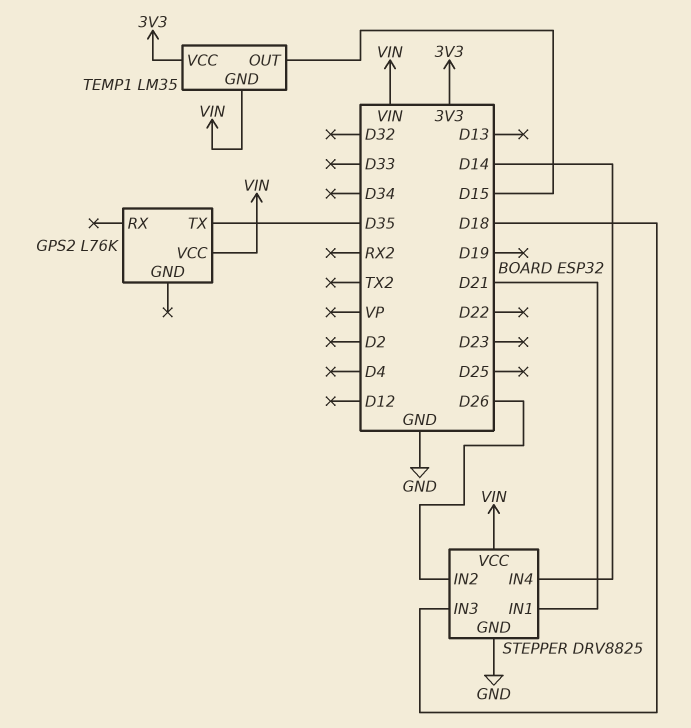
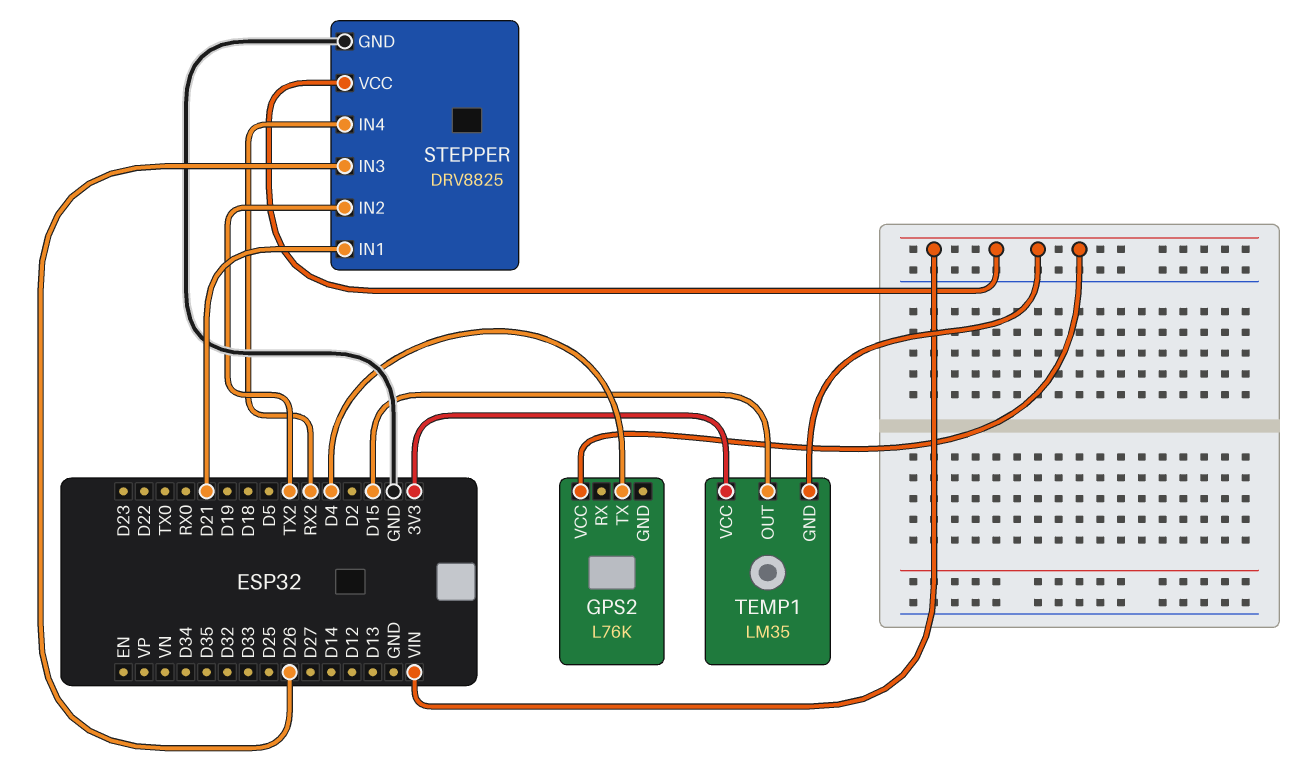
GPS2 pin TX: D35 -> D4
STEPPER pin IN2: D26 -> TX2
STEPPER pin IN3: D18 -> D26
STEPPER pin IN4: D14 -> RX2

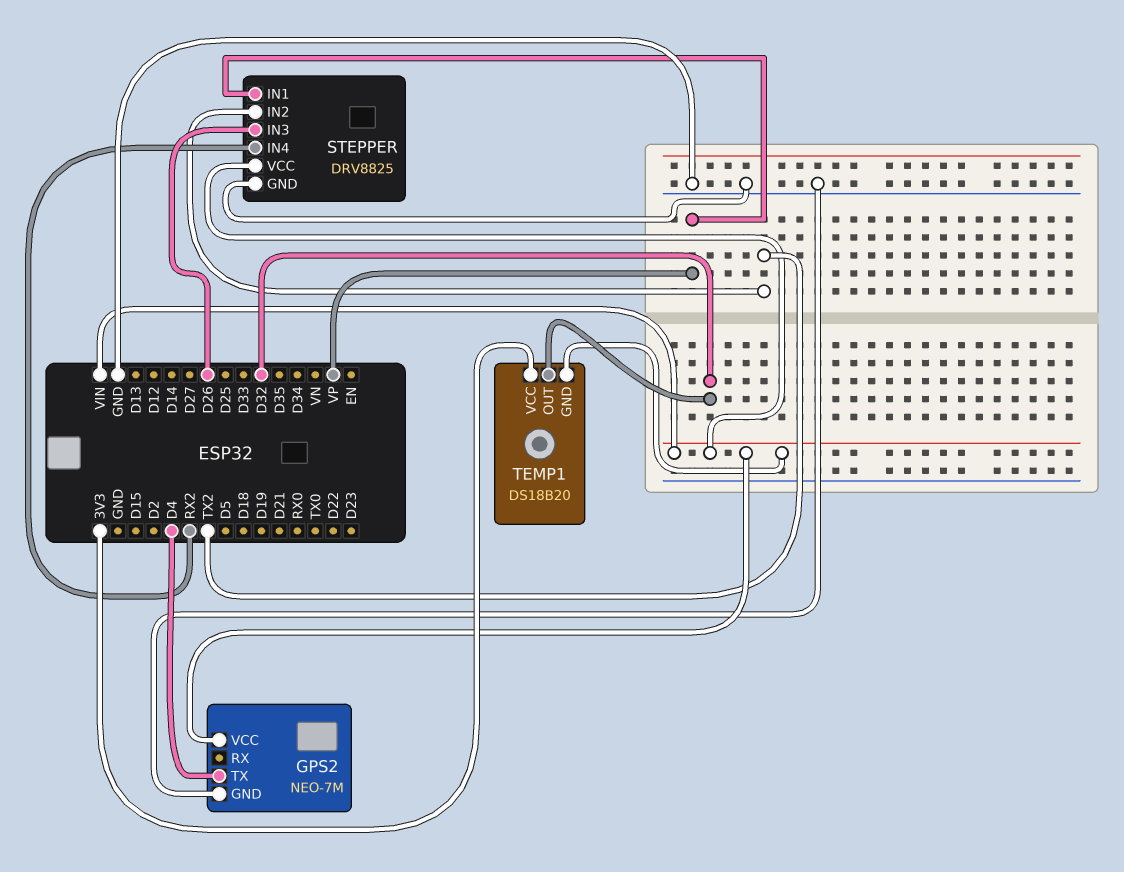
GPS2: L76K -> NEO-7M
GPS2 pin GND: none -> GND
STEPPER pin IN1: D21 -> VP
TEMP1: LM35 -> DS18B20
TEMP1 pin OUT: D15 -> D32

